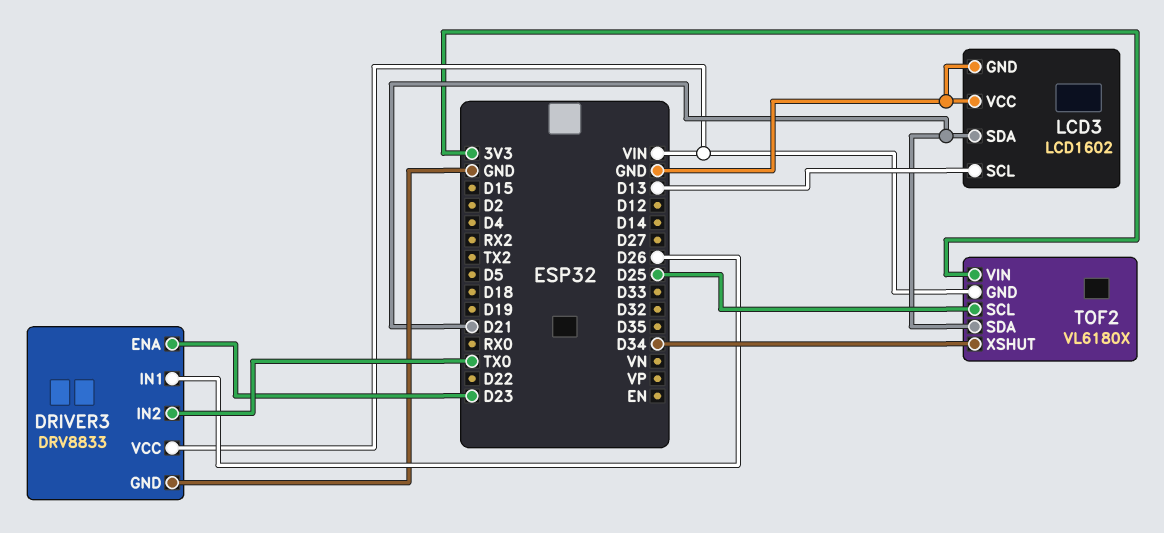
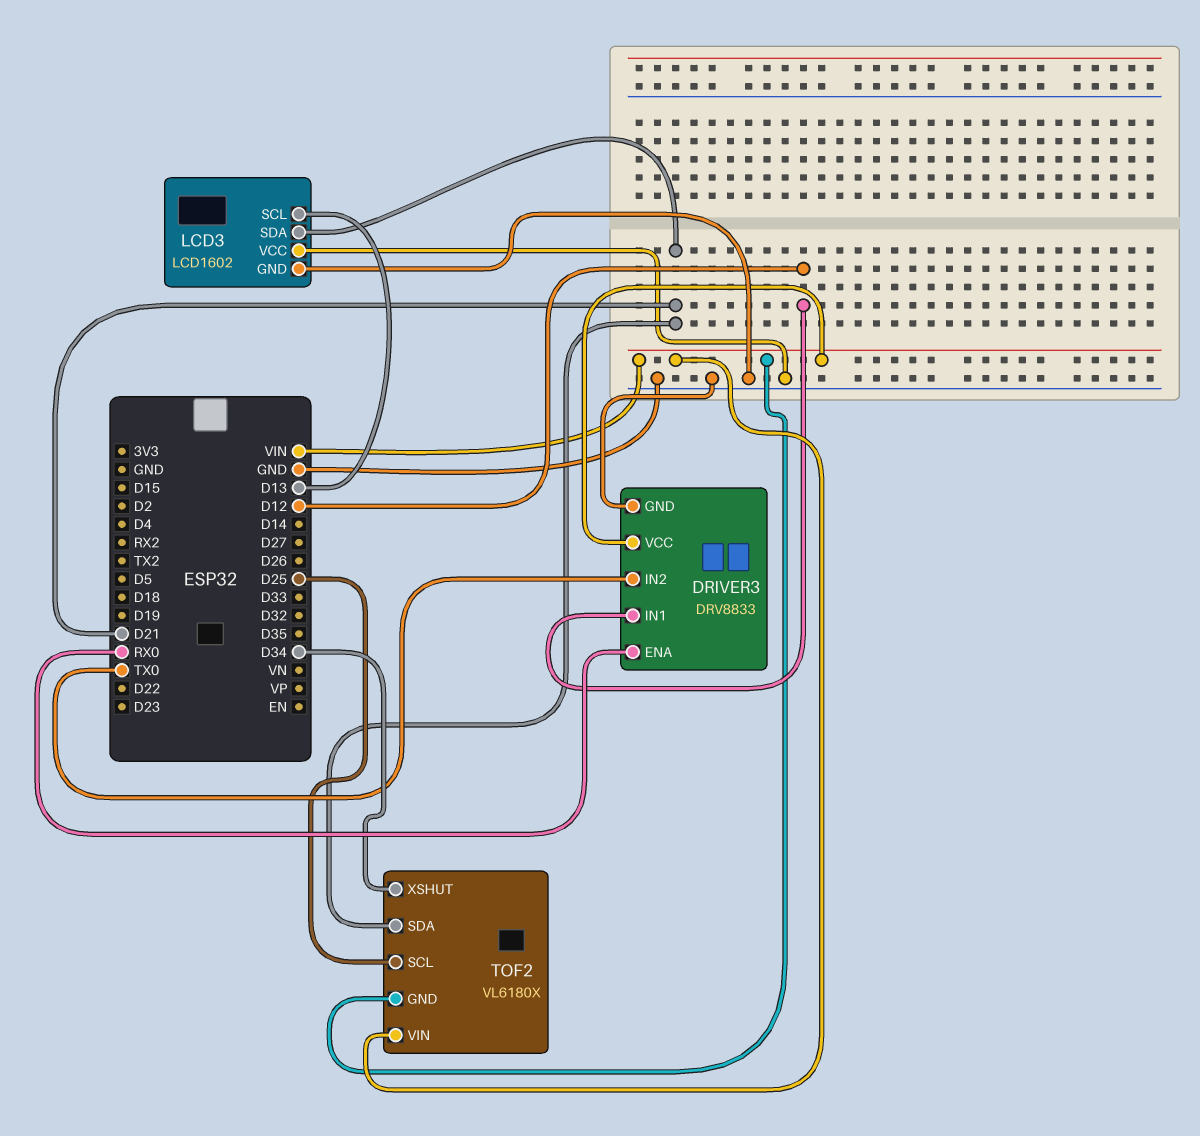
DRIVER3 pin ENA: D23 -> RX0
DRIVER3 pin IN1: D26 -> D12
TOF2 pin VIN: 3V3 -> VIN

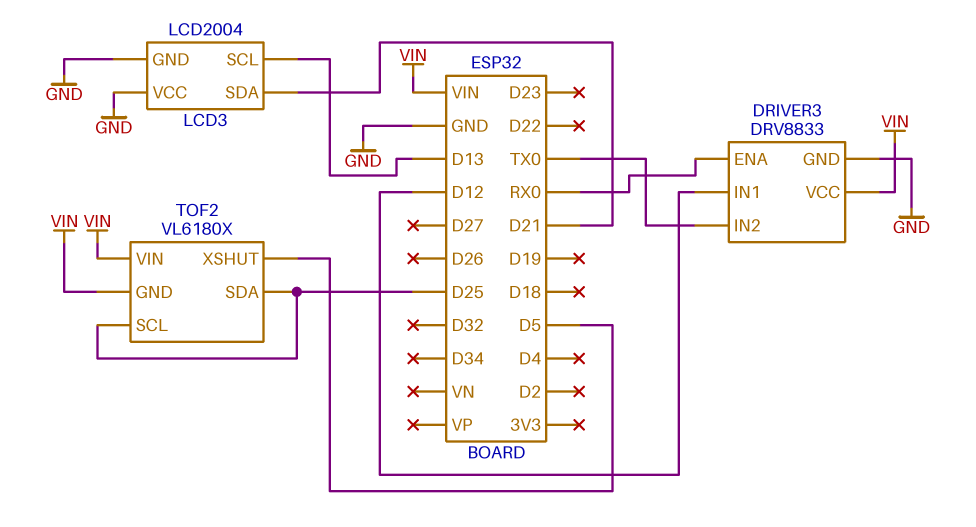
LCD3: LCD1602 -> LCD2004
TOF2 pin SDA: D21 -> D25
TOF2 pin XSHUT: D34 -> D5

